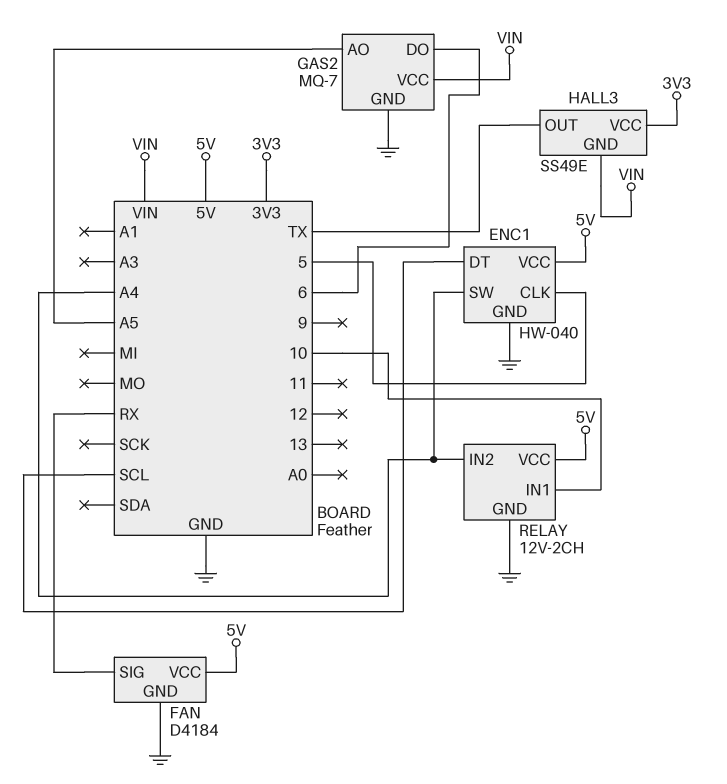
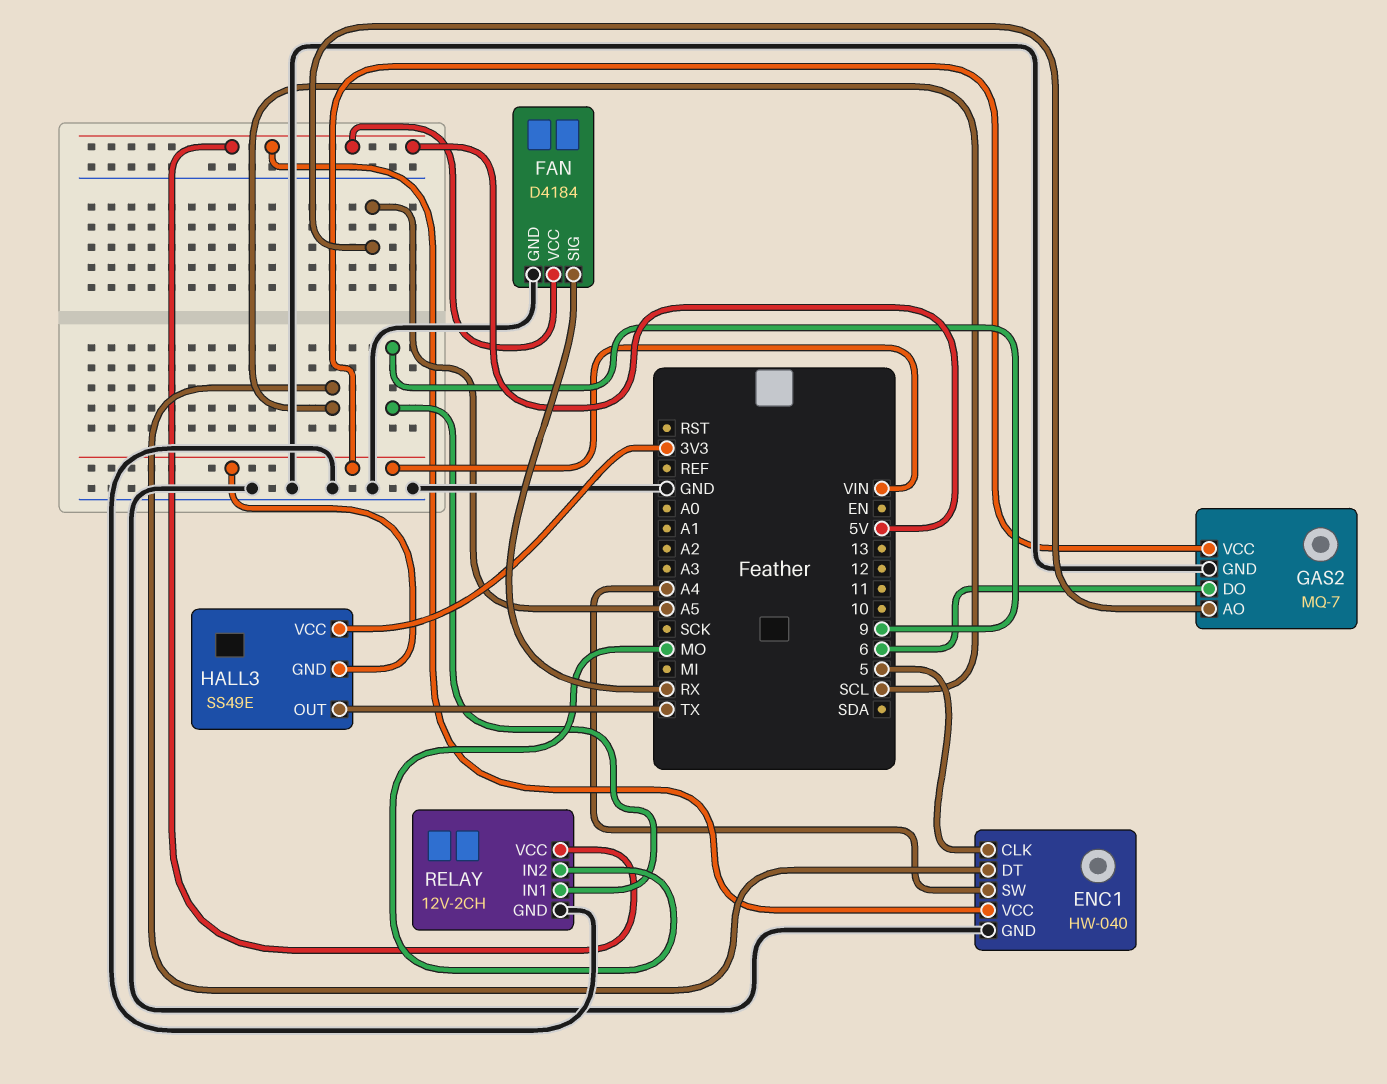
RELAY pin IN1: 10 -> 9
RELAY pin IN2: A4 -> MO

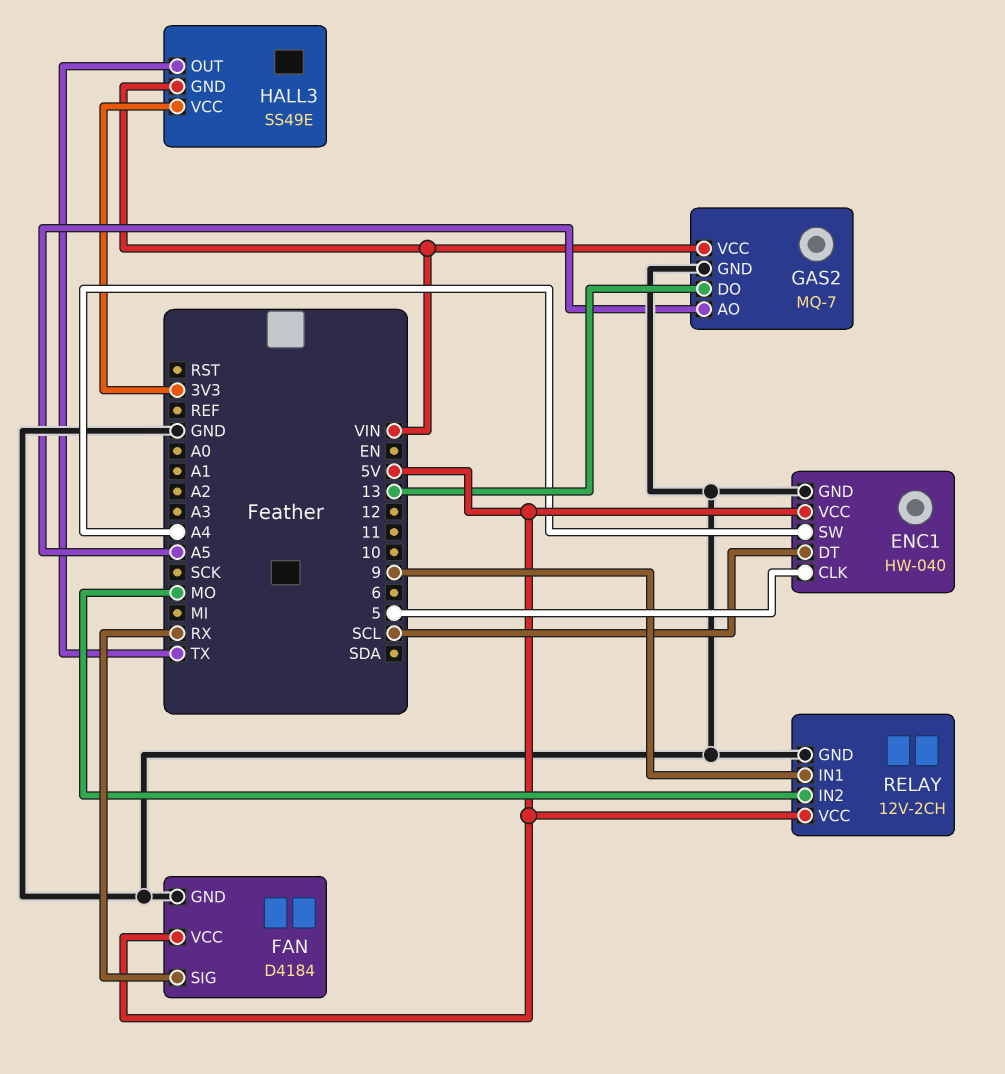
GAS2 pin DO: 6 -> 13

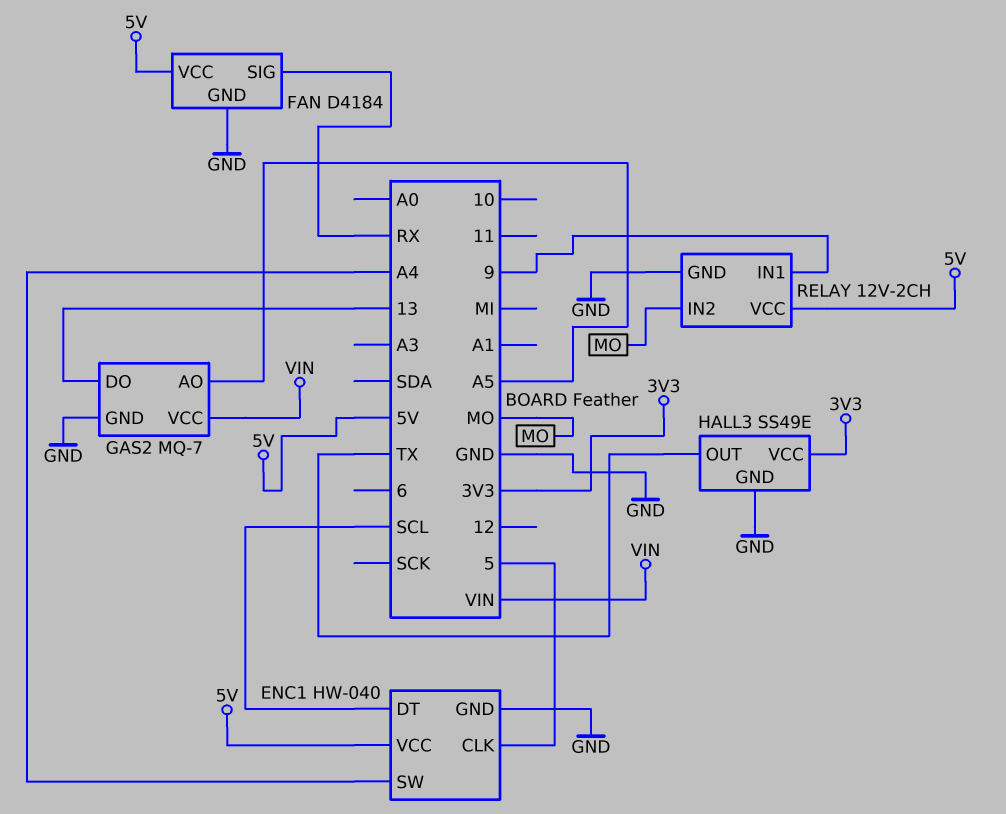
HALL3 pin GND: VIN -> GND

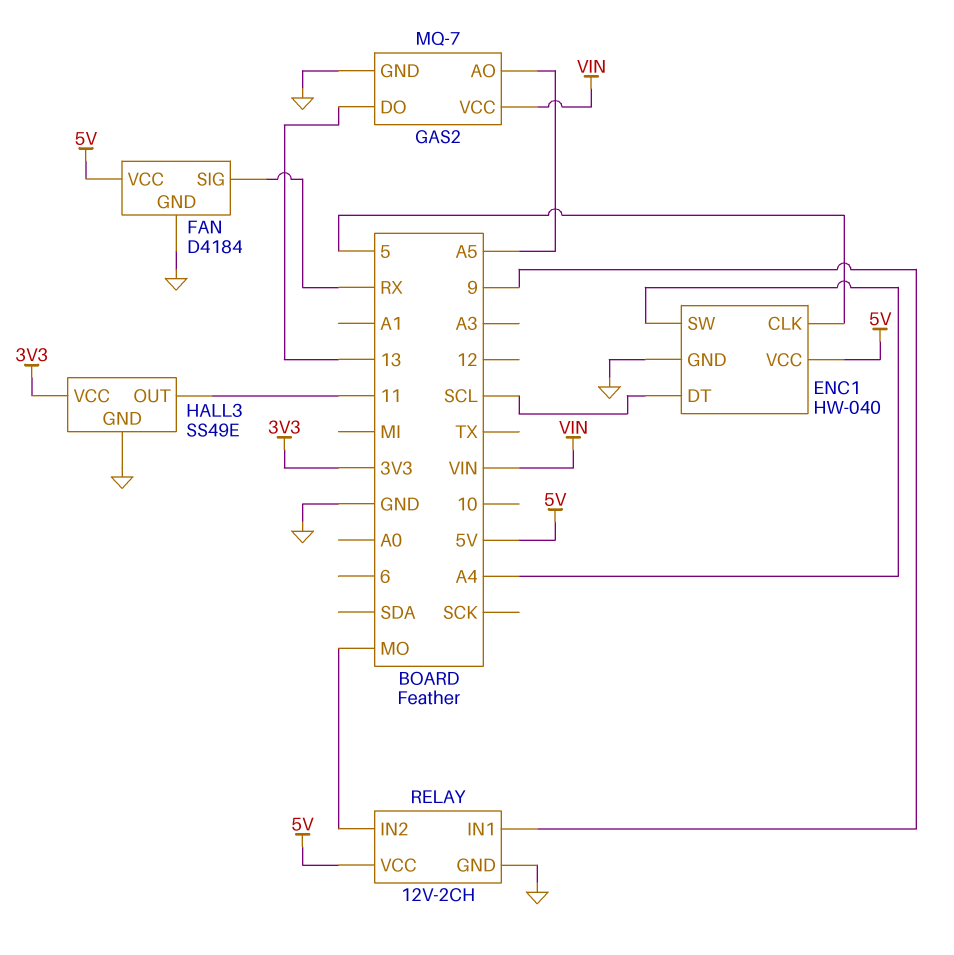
HALL3 pin OUT: TX -> 11

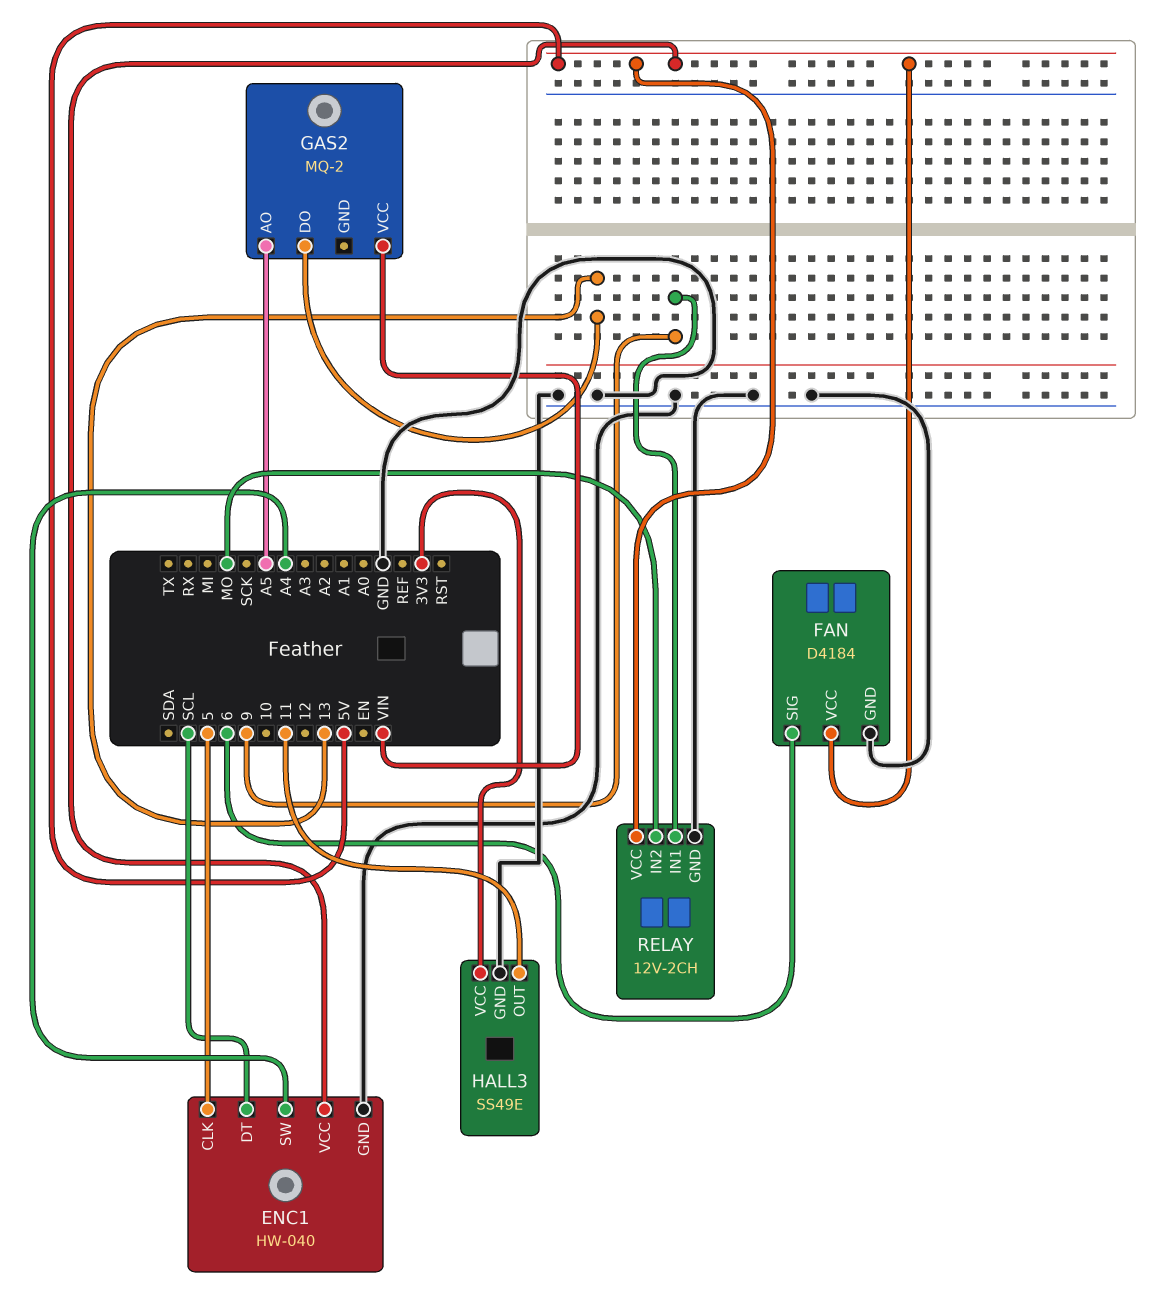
FAN pin SIG: RX -> 6
GAS2: MQ-7 -> MQ-2
GAS2 pin GND: GND -> none

